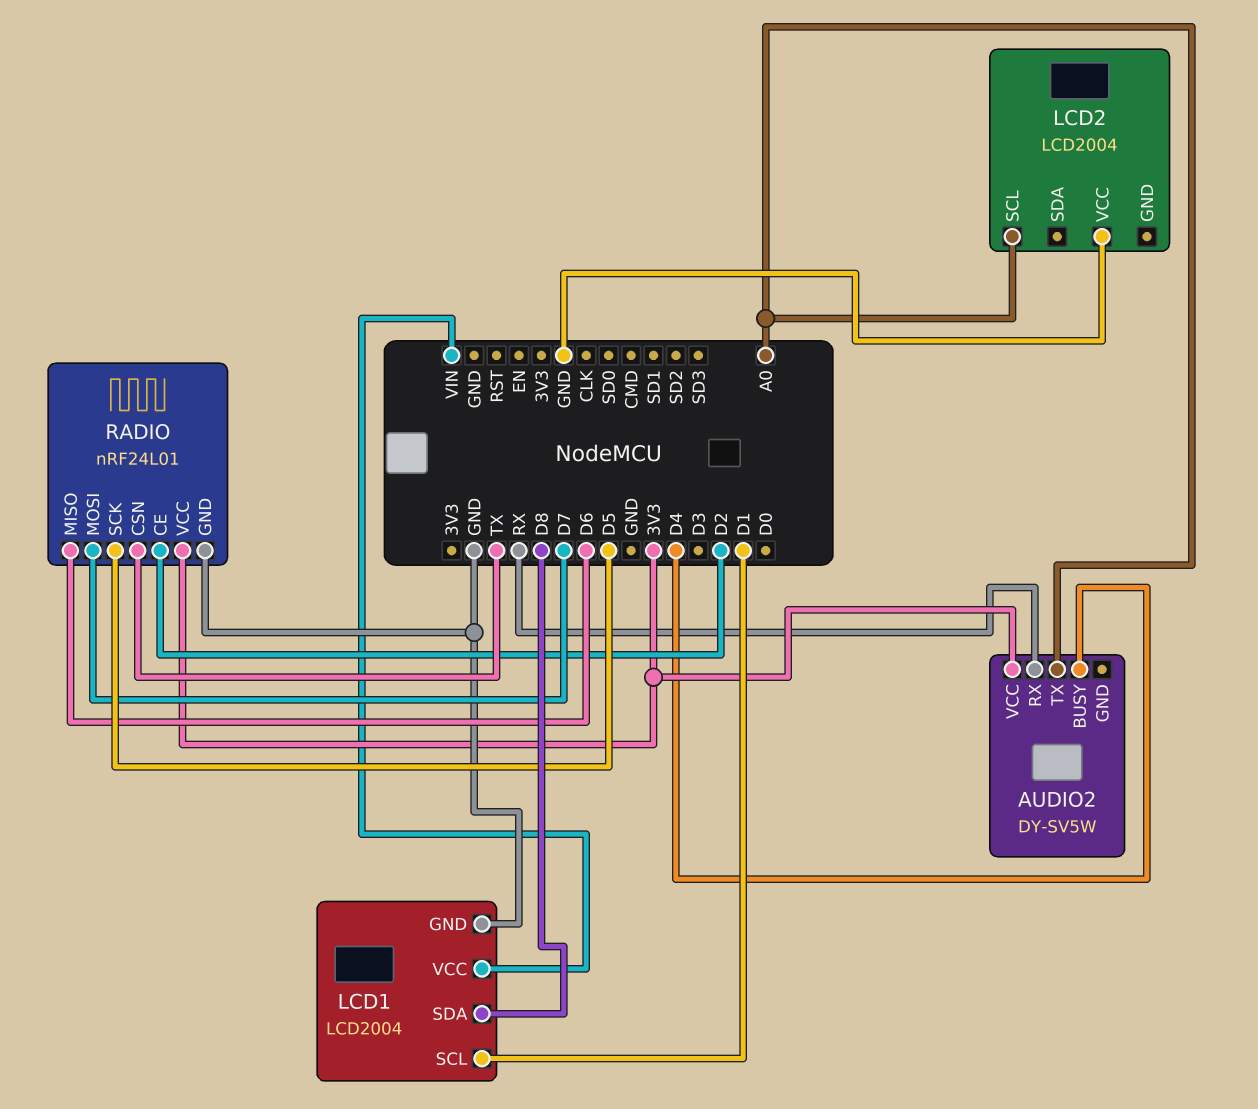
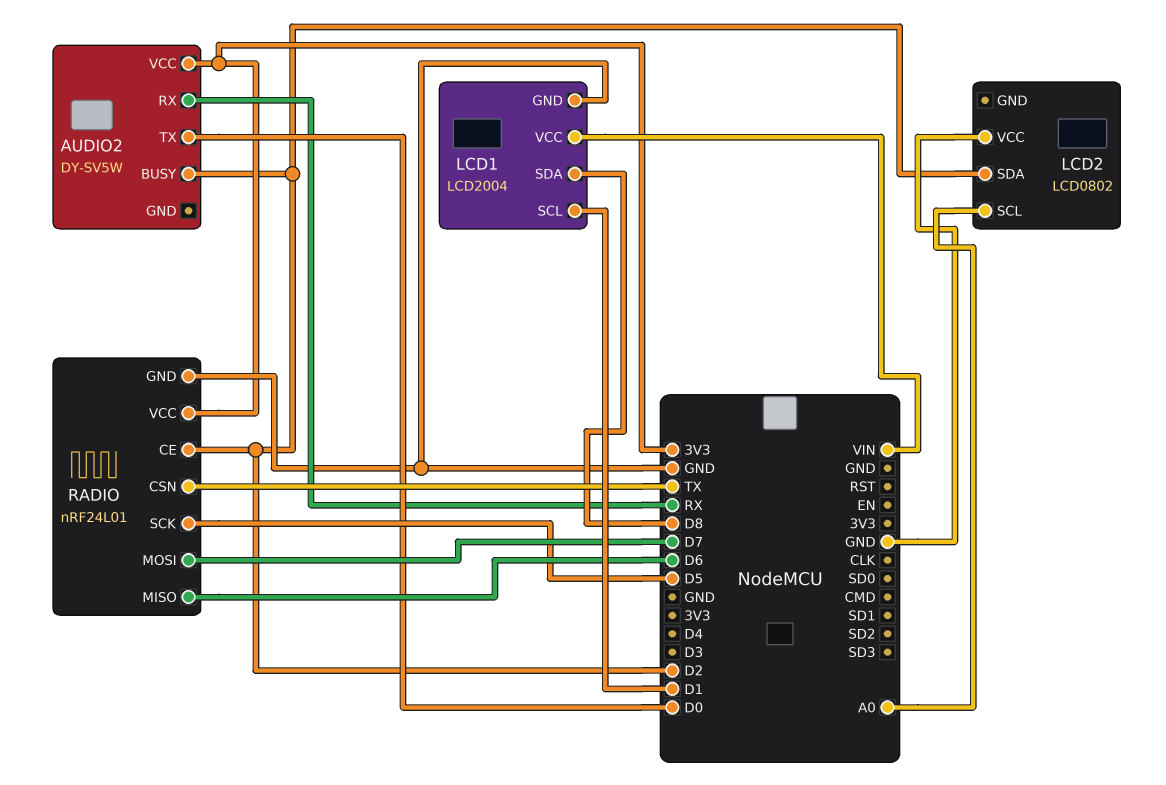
AUDIO2 pin BUSY: D4 -> D2
AUDIO2 pin TX: A0 -> D0
LCD2: LCD2004 -> LCD0802
LCD2 pin SDA: none -> D2

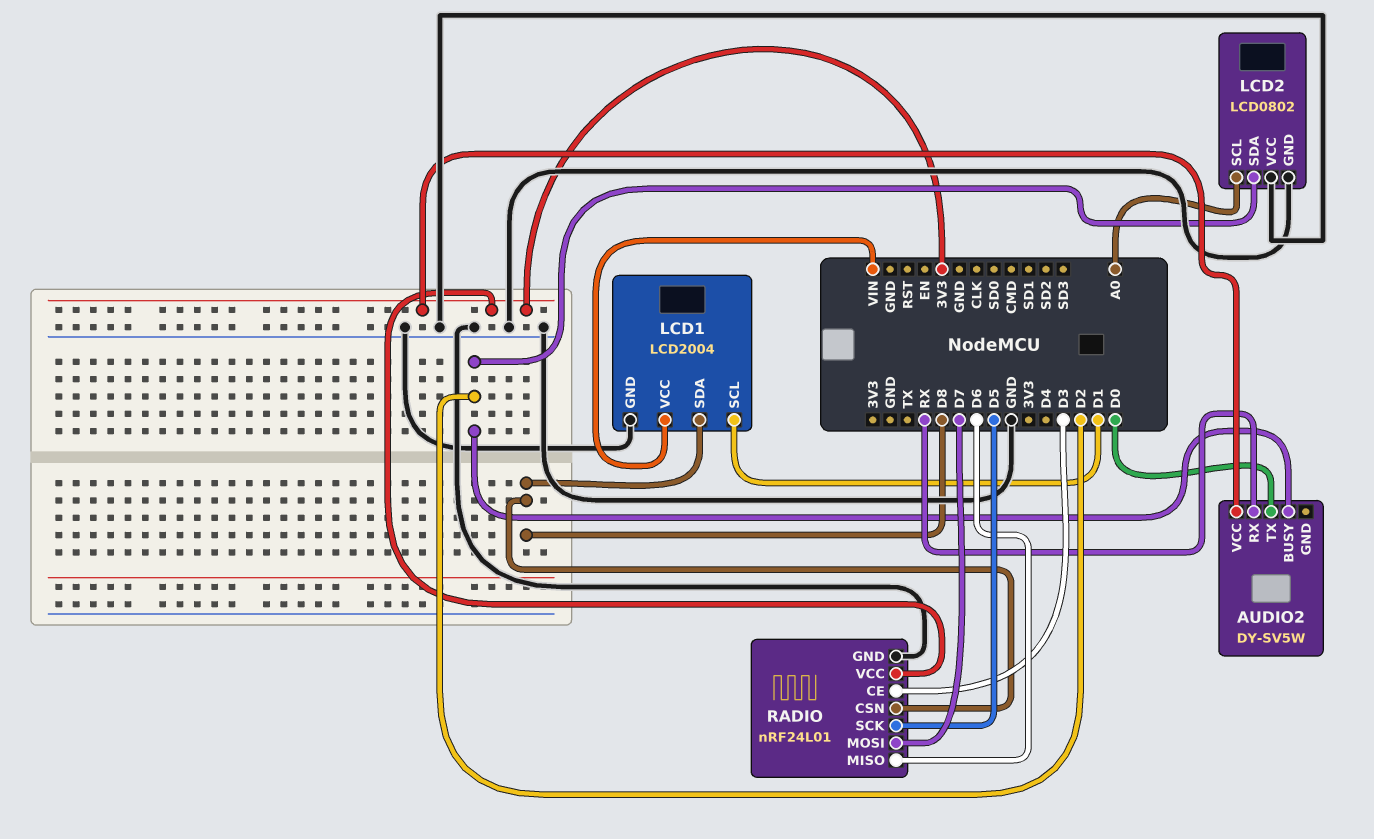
LCD2 pin GND: none -> GND
RADIO pin CE: D2 -> D3
RADIO pin CSN: TX -> D8

